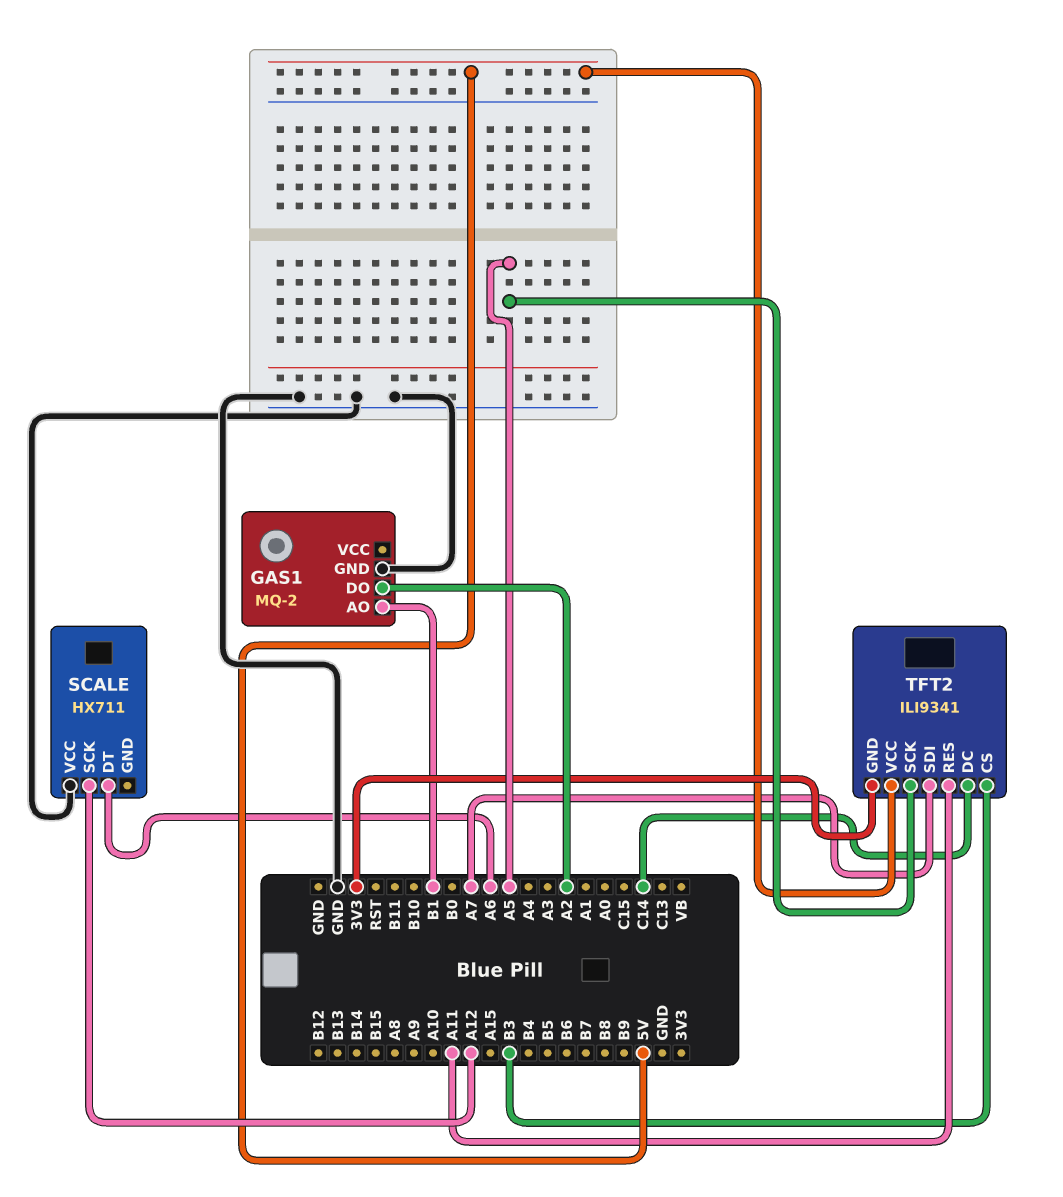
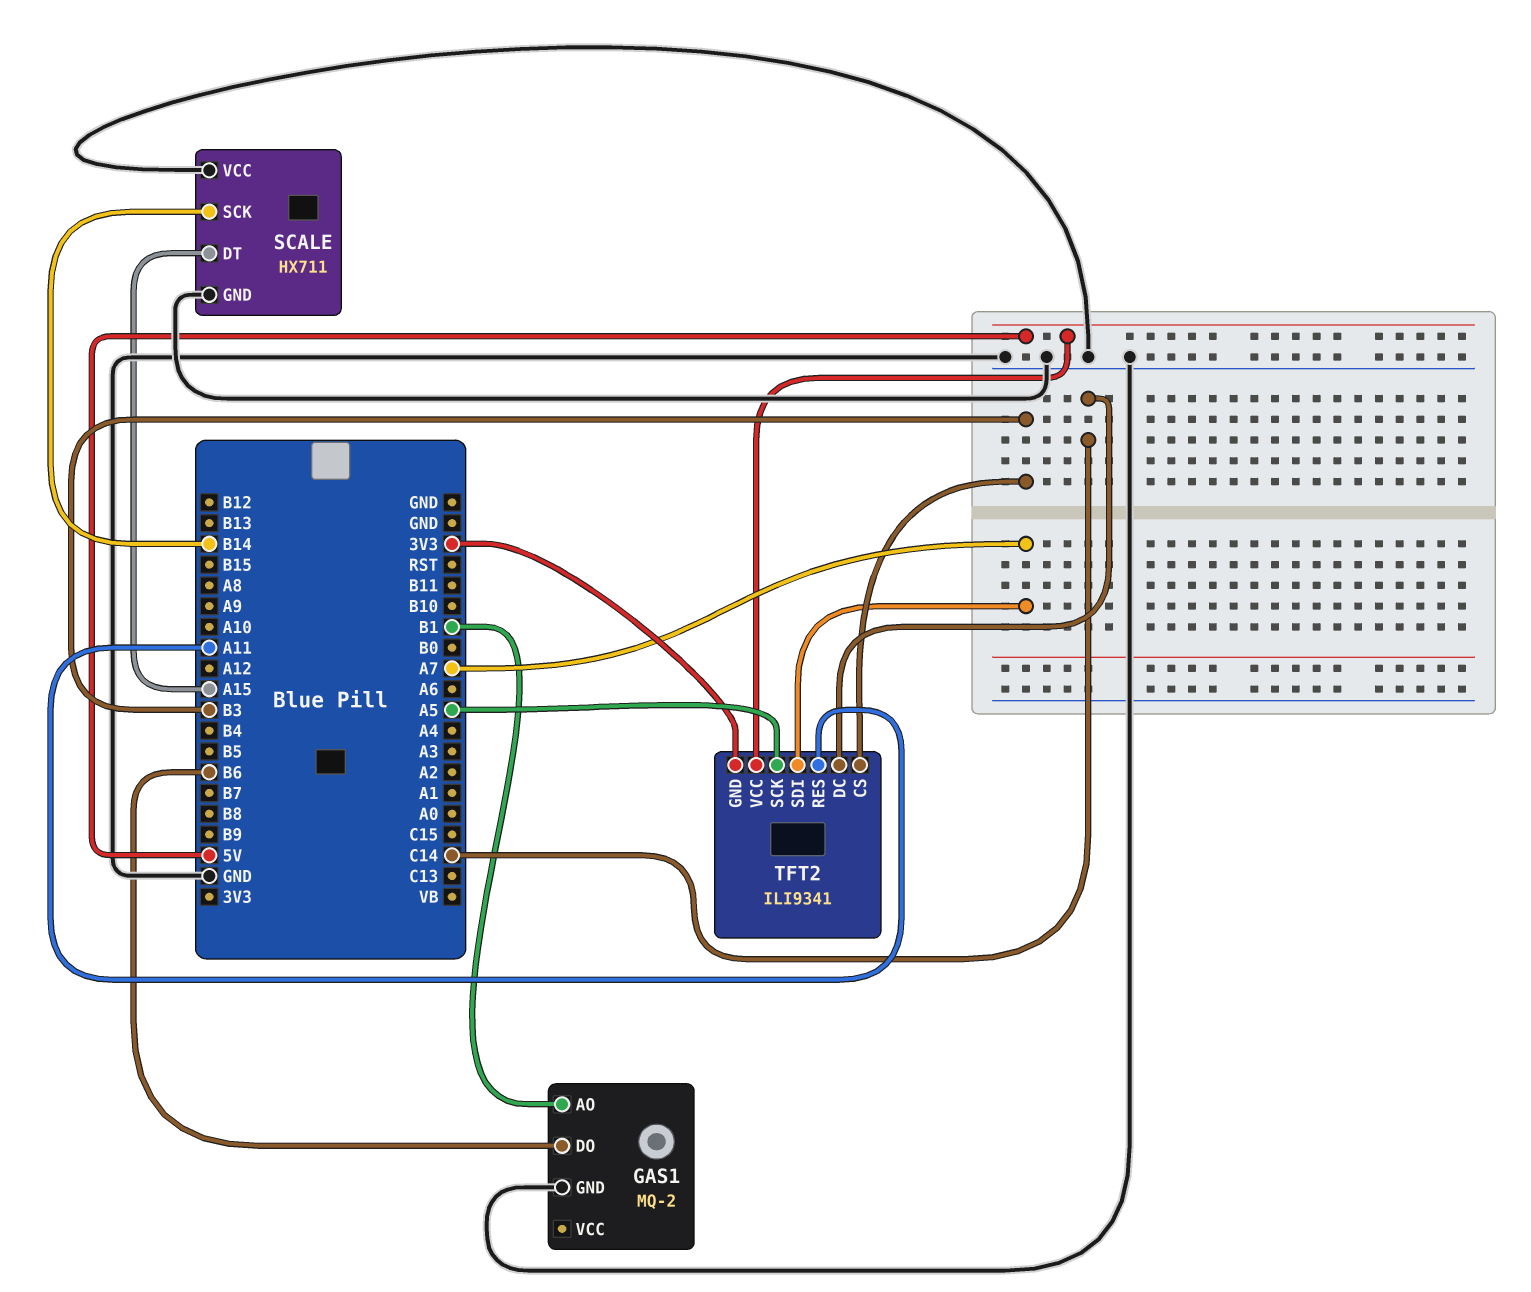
GAS1 pin DO: A2 -> B6
SCALE pin DT: A6 -> A15
SCALE pin GND: none -> GND
SCALE pin SCK: A12 -> B14

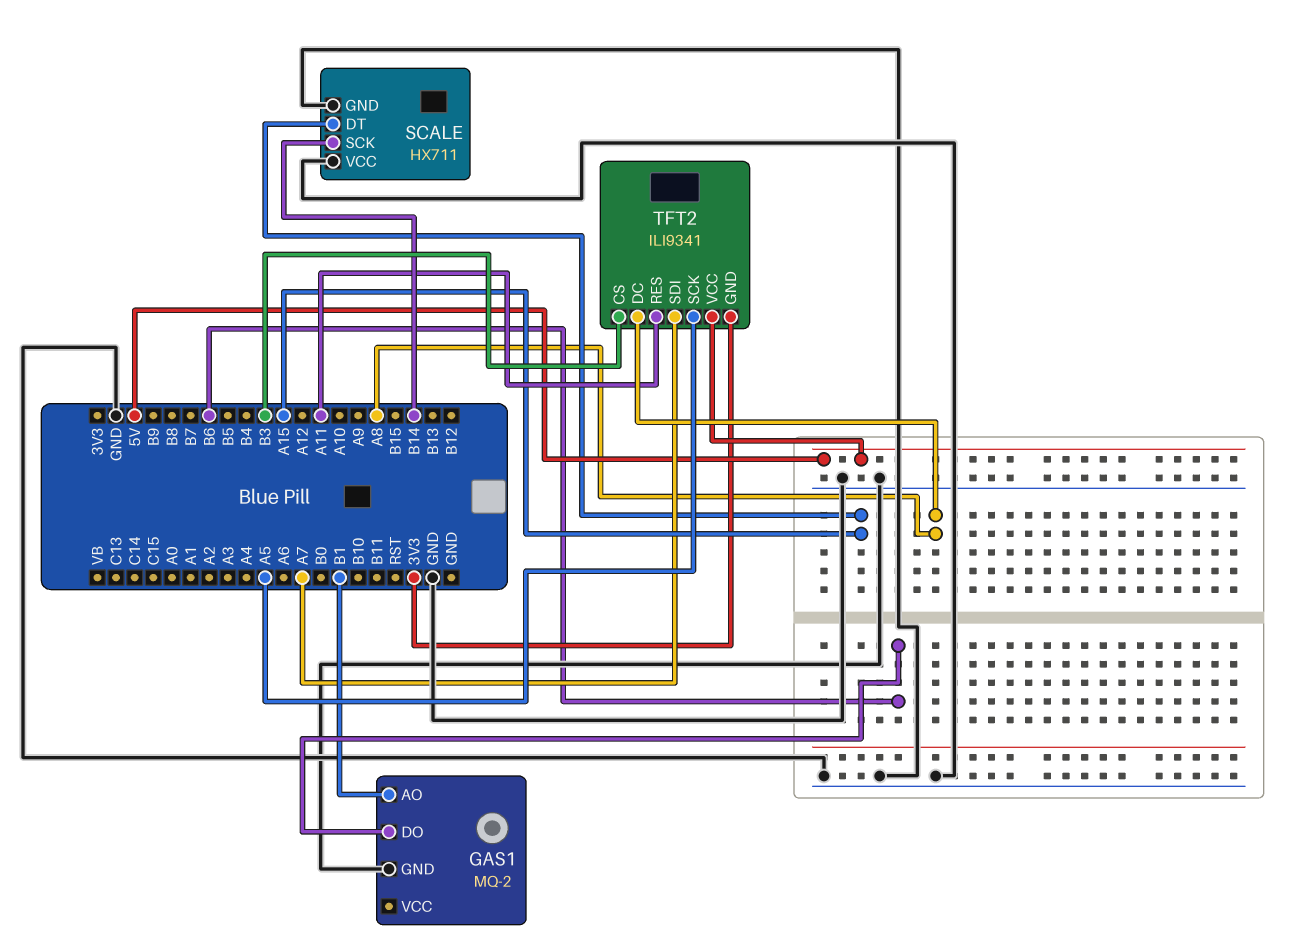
TFT2 pin DC: C14 -> A8

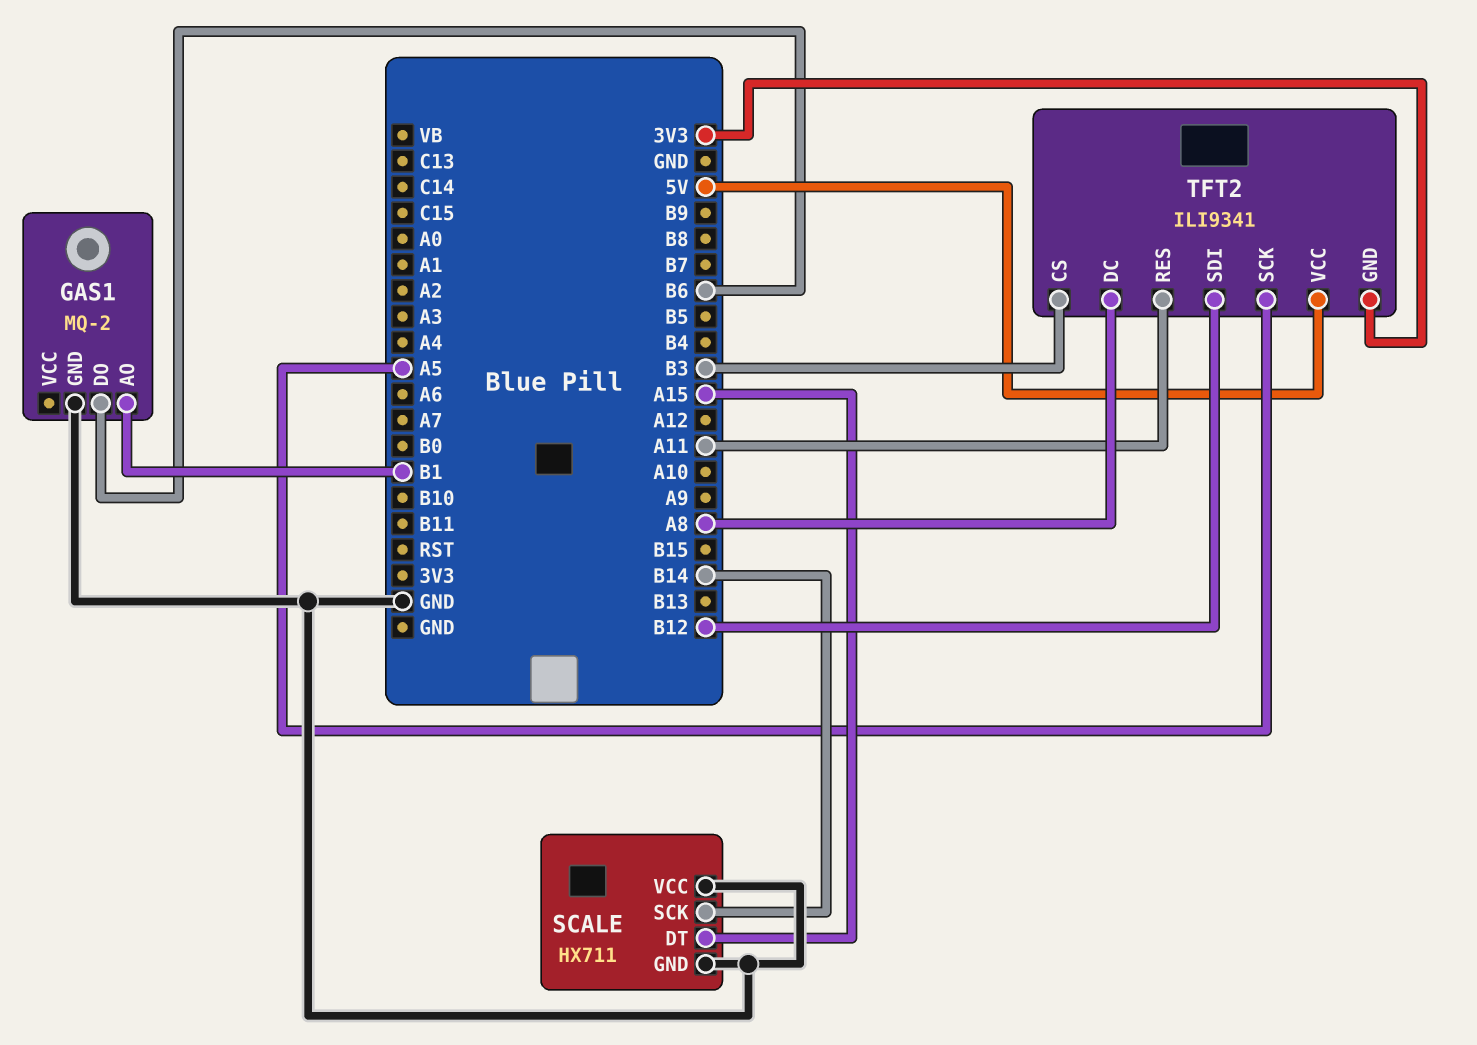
TFT2 pin SDI: A7 -> B12

